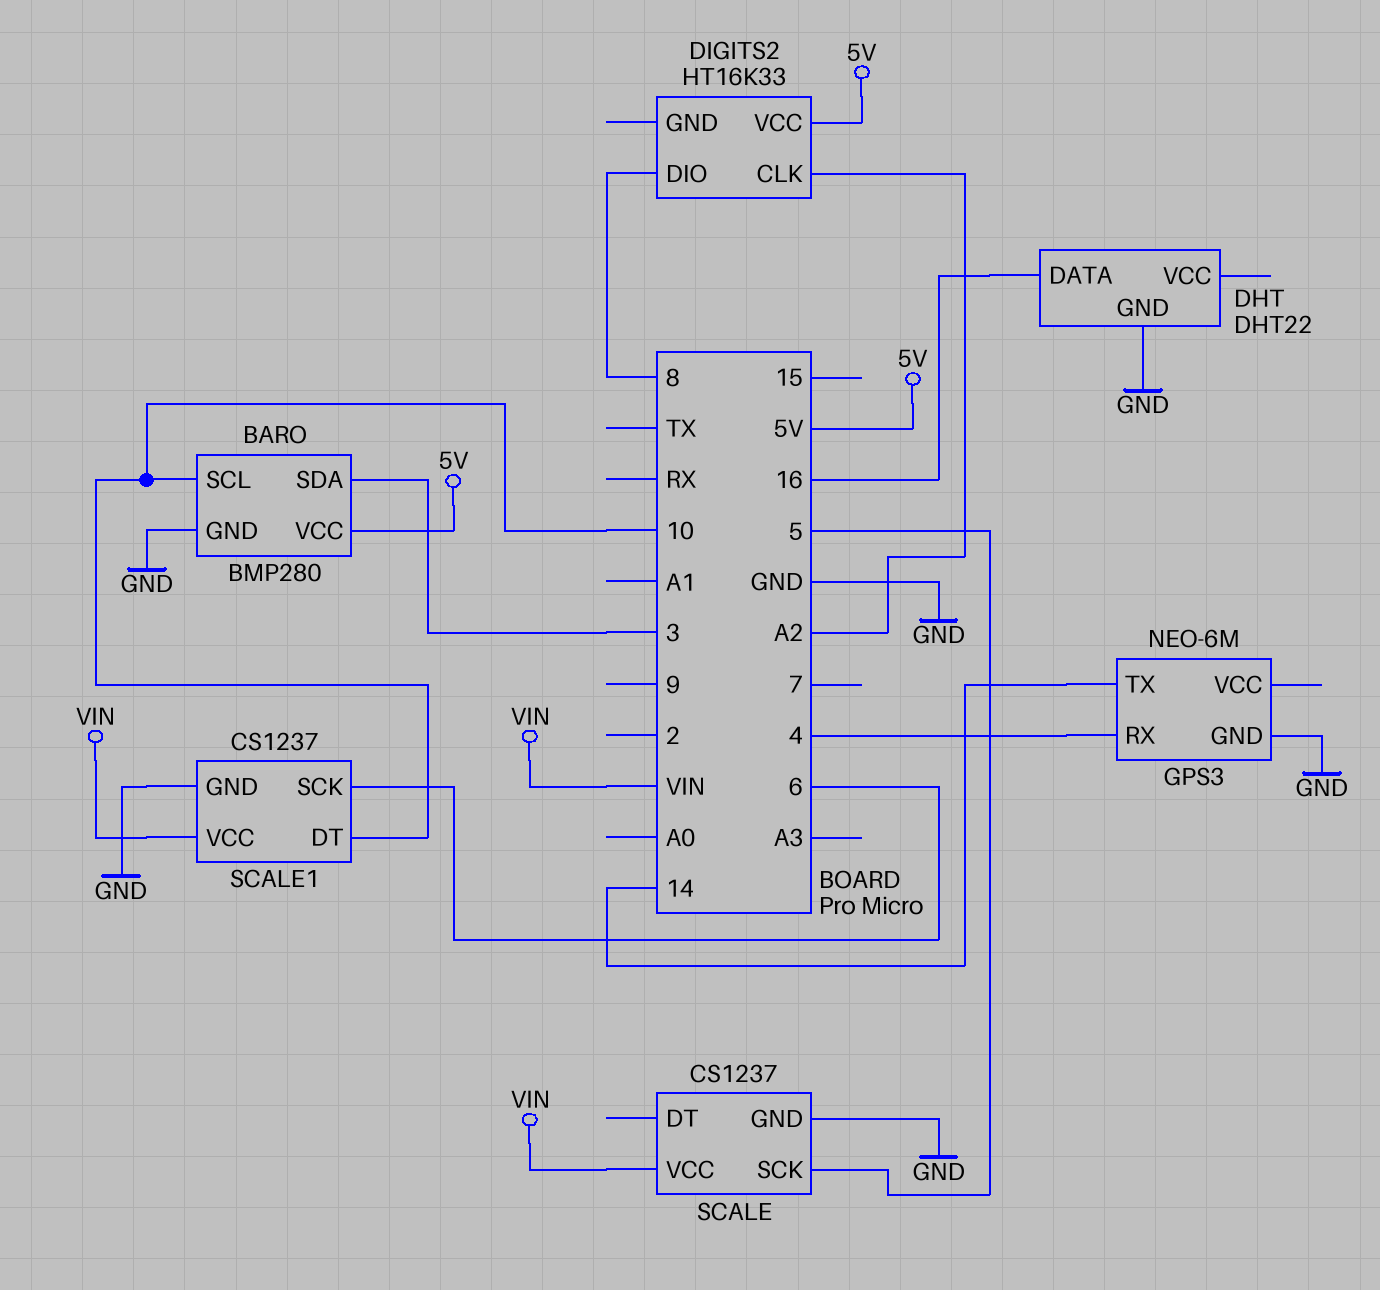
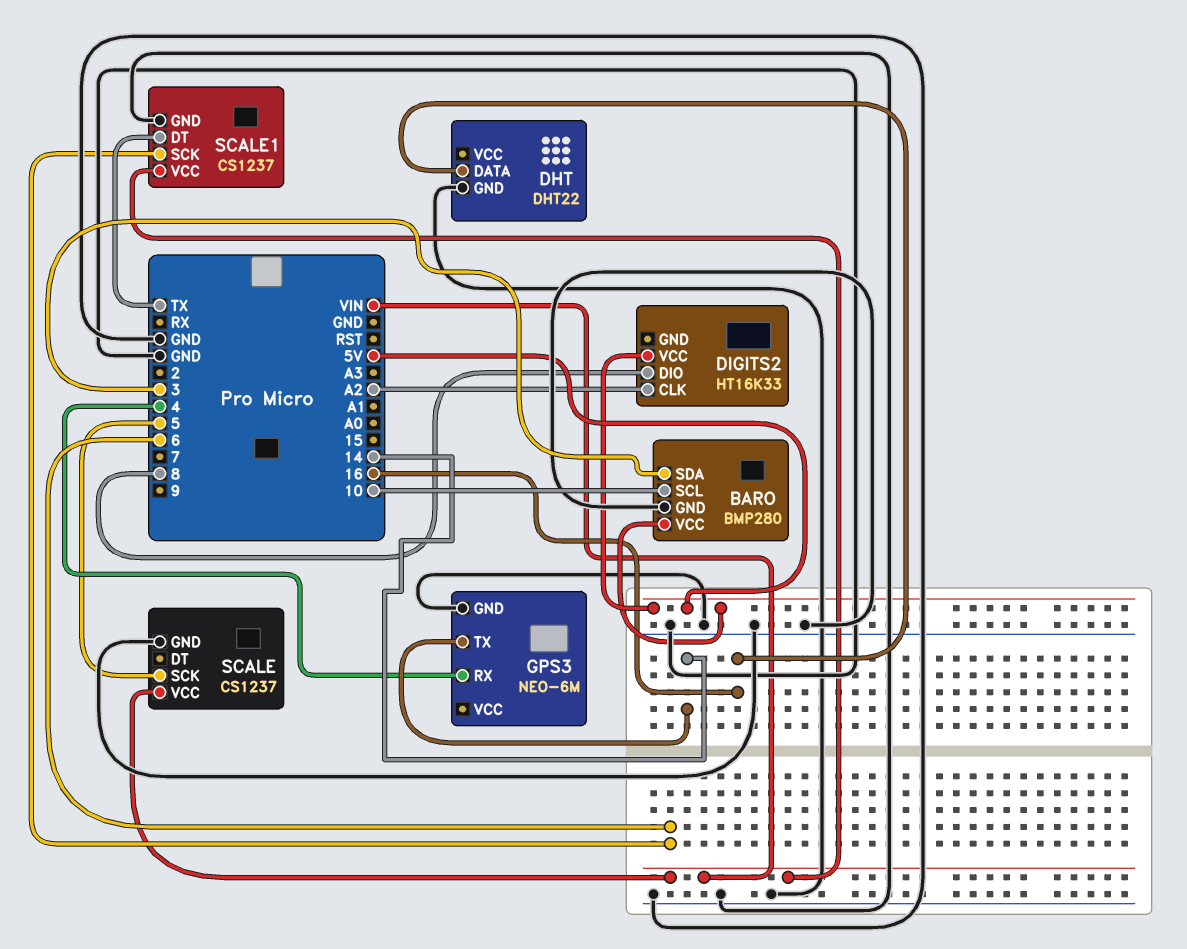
SCALE1 pin DT: 10 -> TX

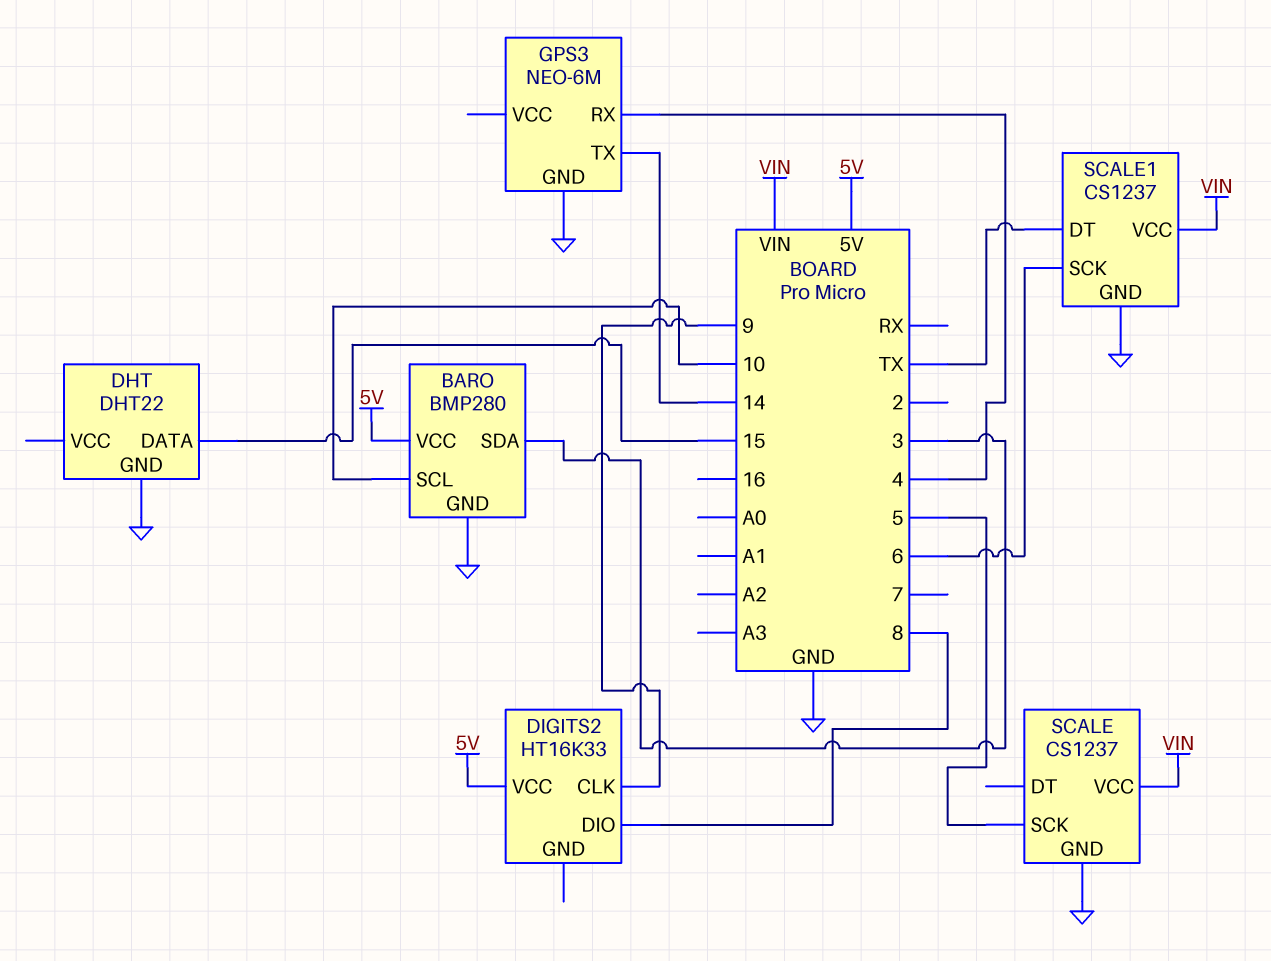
DHT pin DATA: 16 -> 15
DIGITS2 pin CLK: A2 -> 9

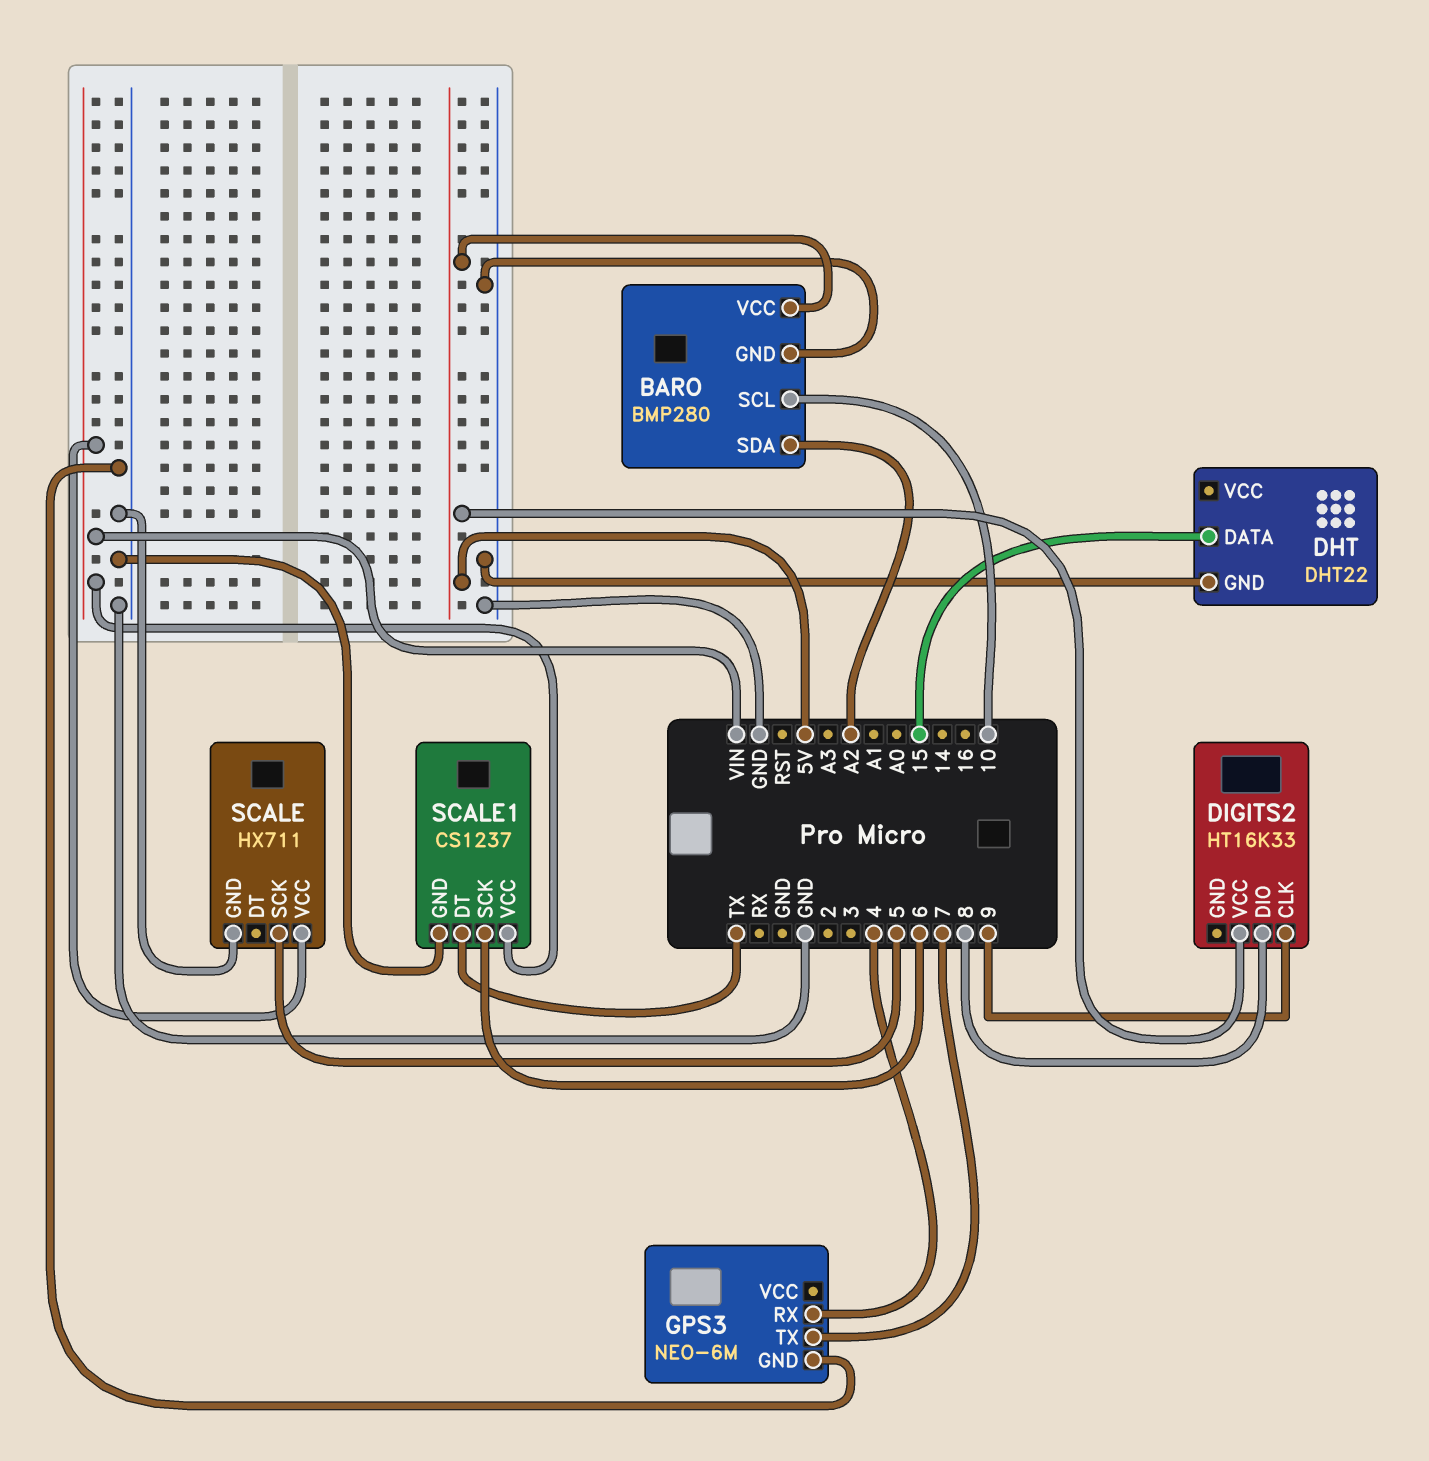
BARO pin SDA: 3 -> A2
GPS3 pin TX: 14 -> 7
SCALE: CS1237 -> HX711

